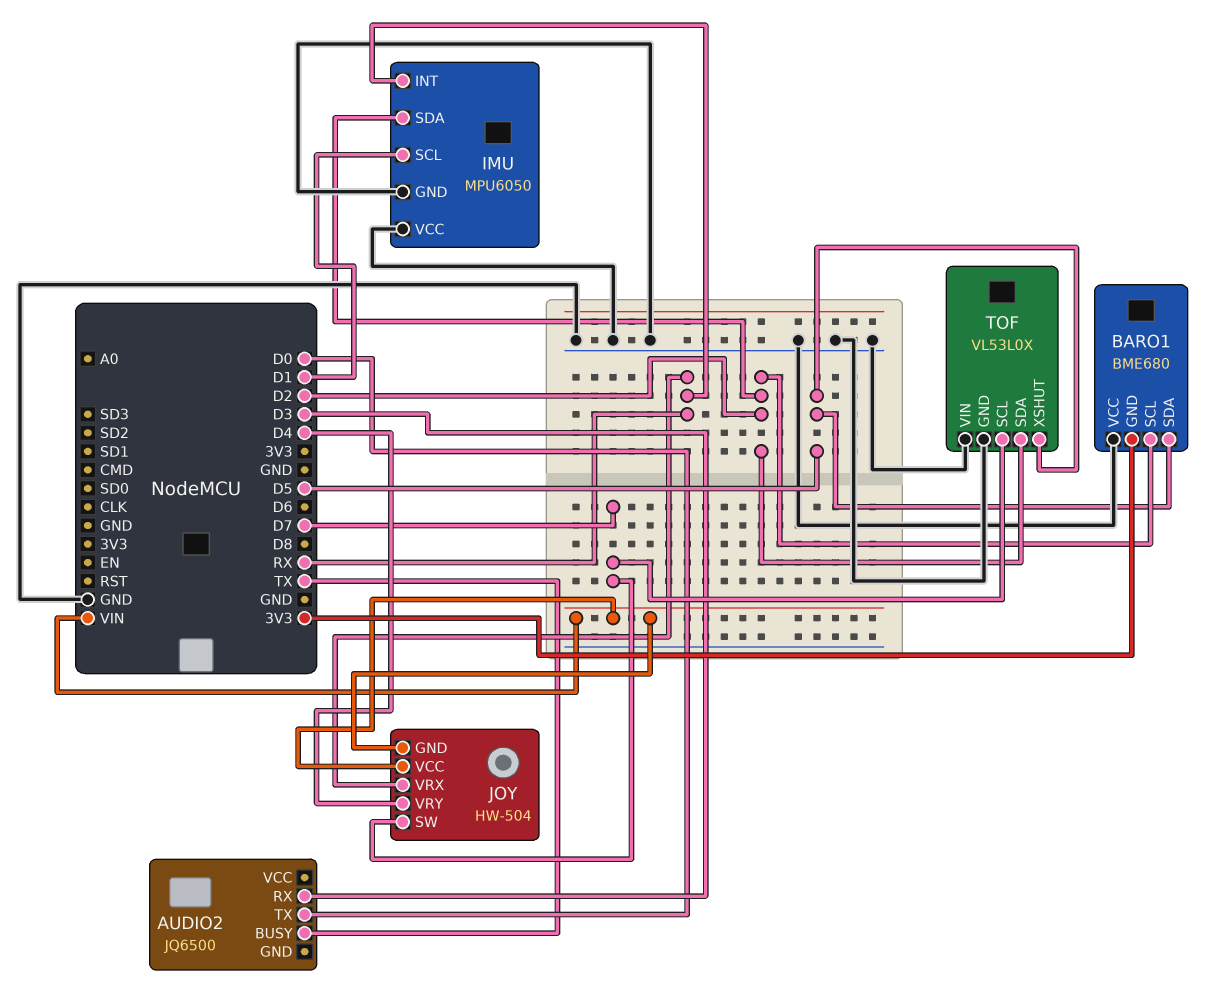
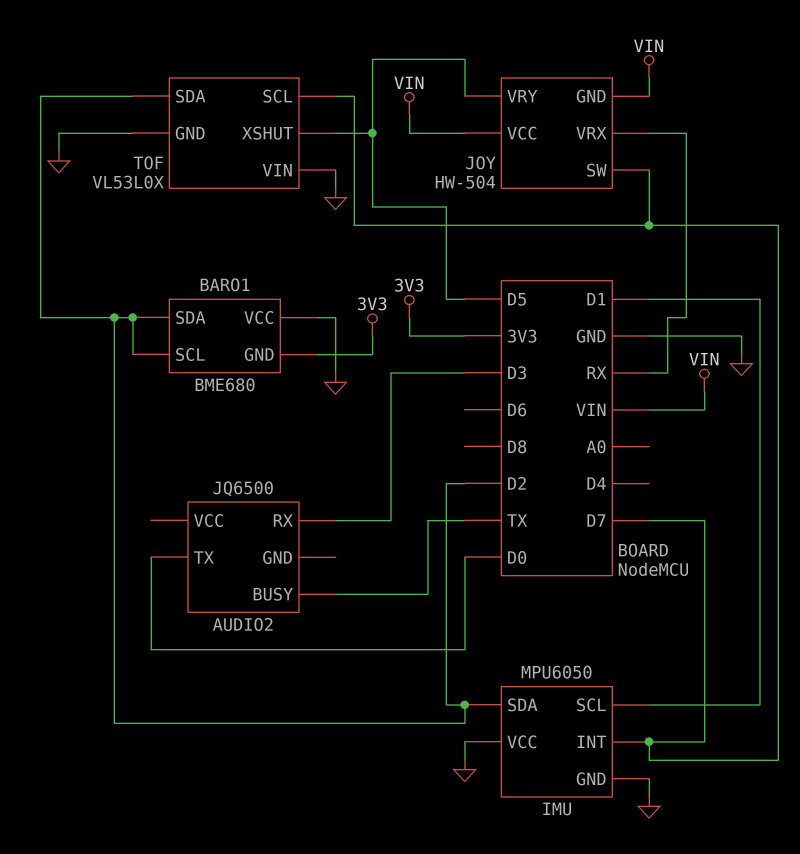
BARO1 pin SDA: D5 -> D2
IMU pin INT: RX -> D7
JOY pin VRY: D4 -> D5

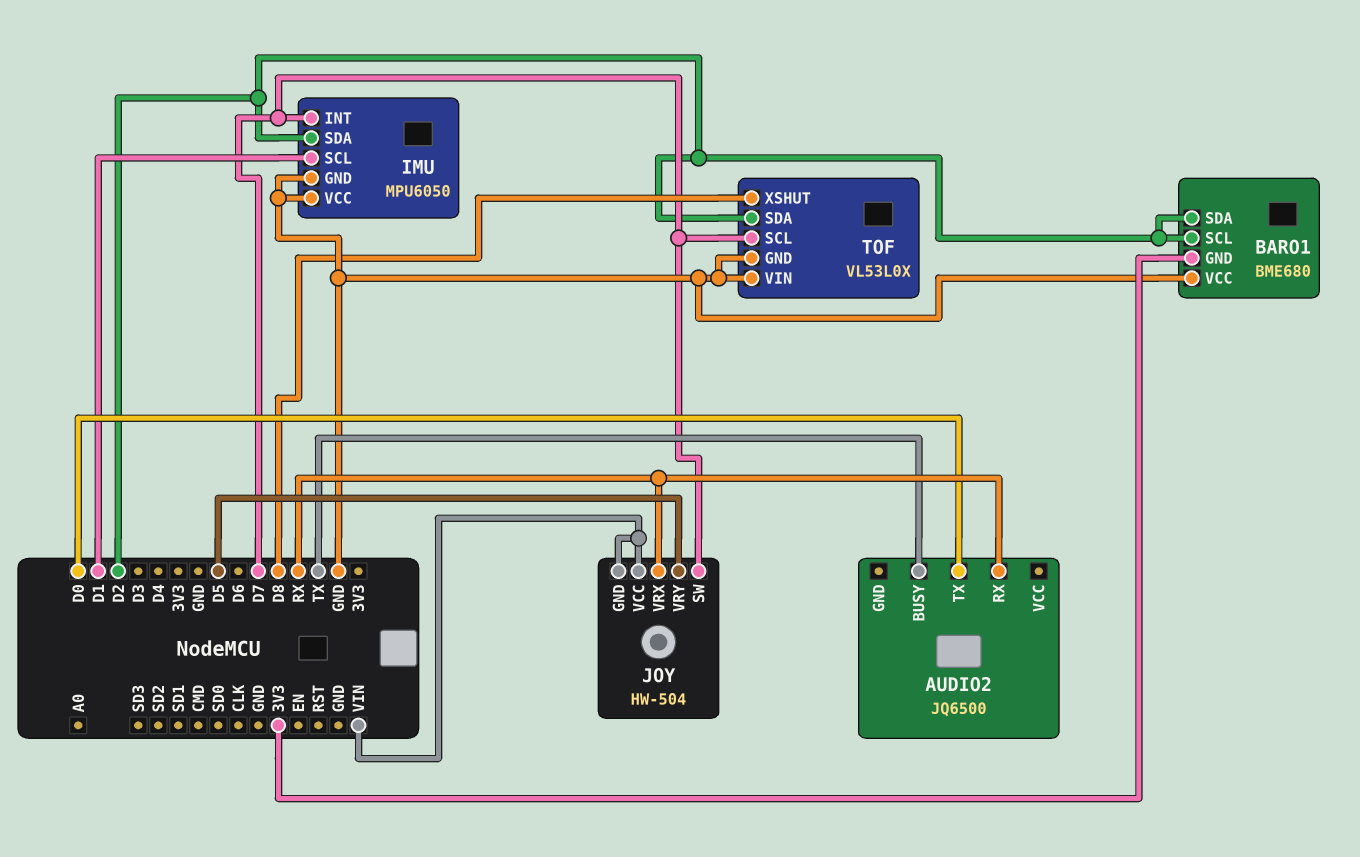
AUDIO2 pin RX: D3 -> RX
TOF pin XSHUT: D5 -> D8

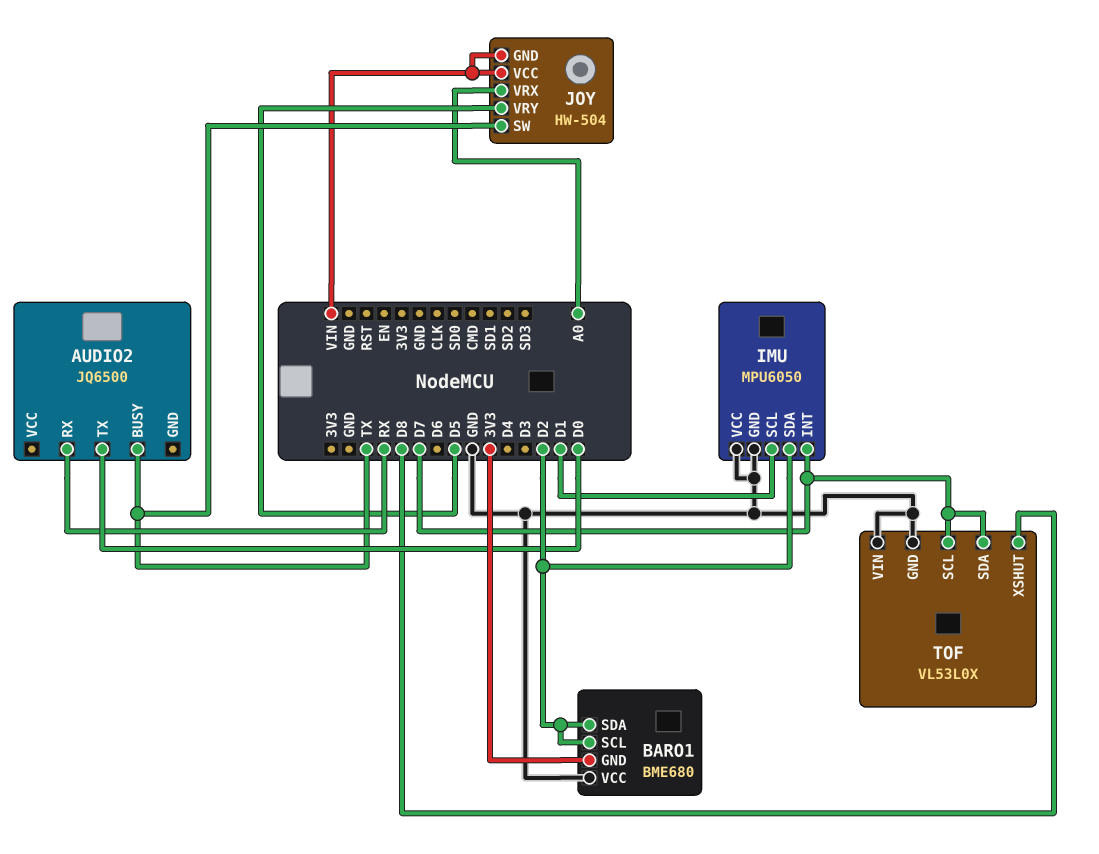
JOY pin SW: D7 -> TX
JOY pin VRX: RX -> A0
TOF pin SDA: D2 -> D7

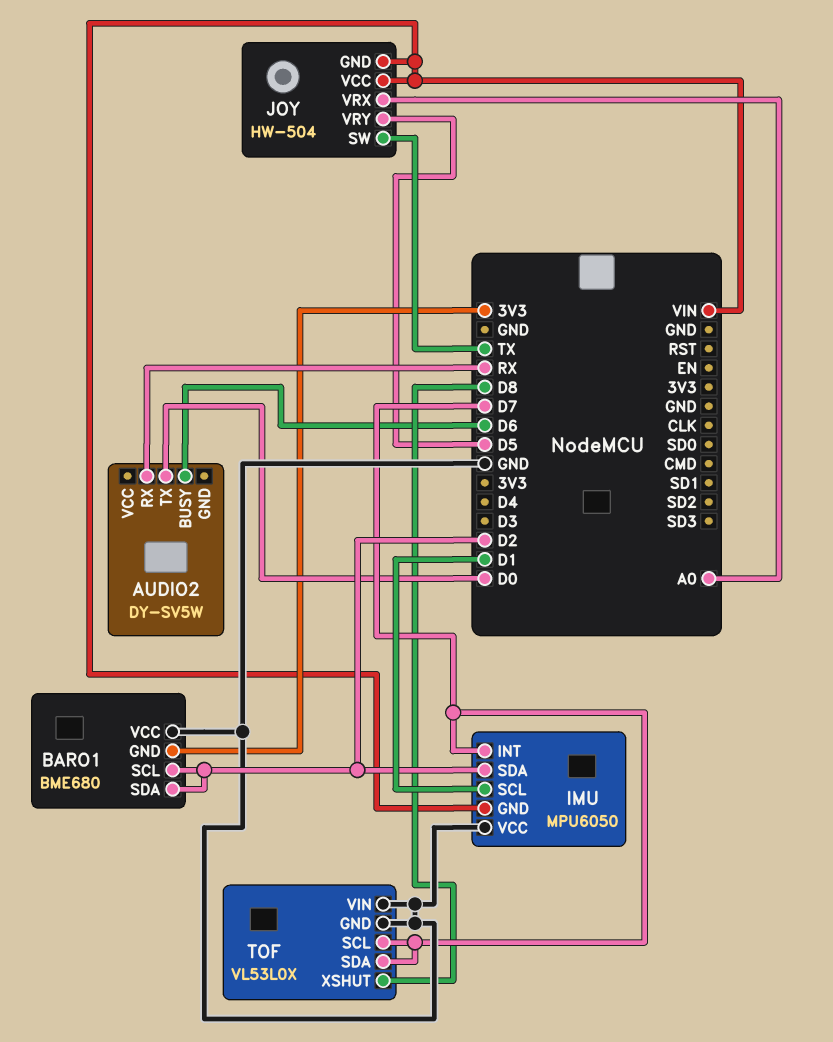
AUDIO2: JQ6500 -> DY-SV5W
AUDIO2 pin BUSY: TX -> D6
IMU pin GND: GND -> VIN

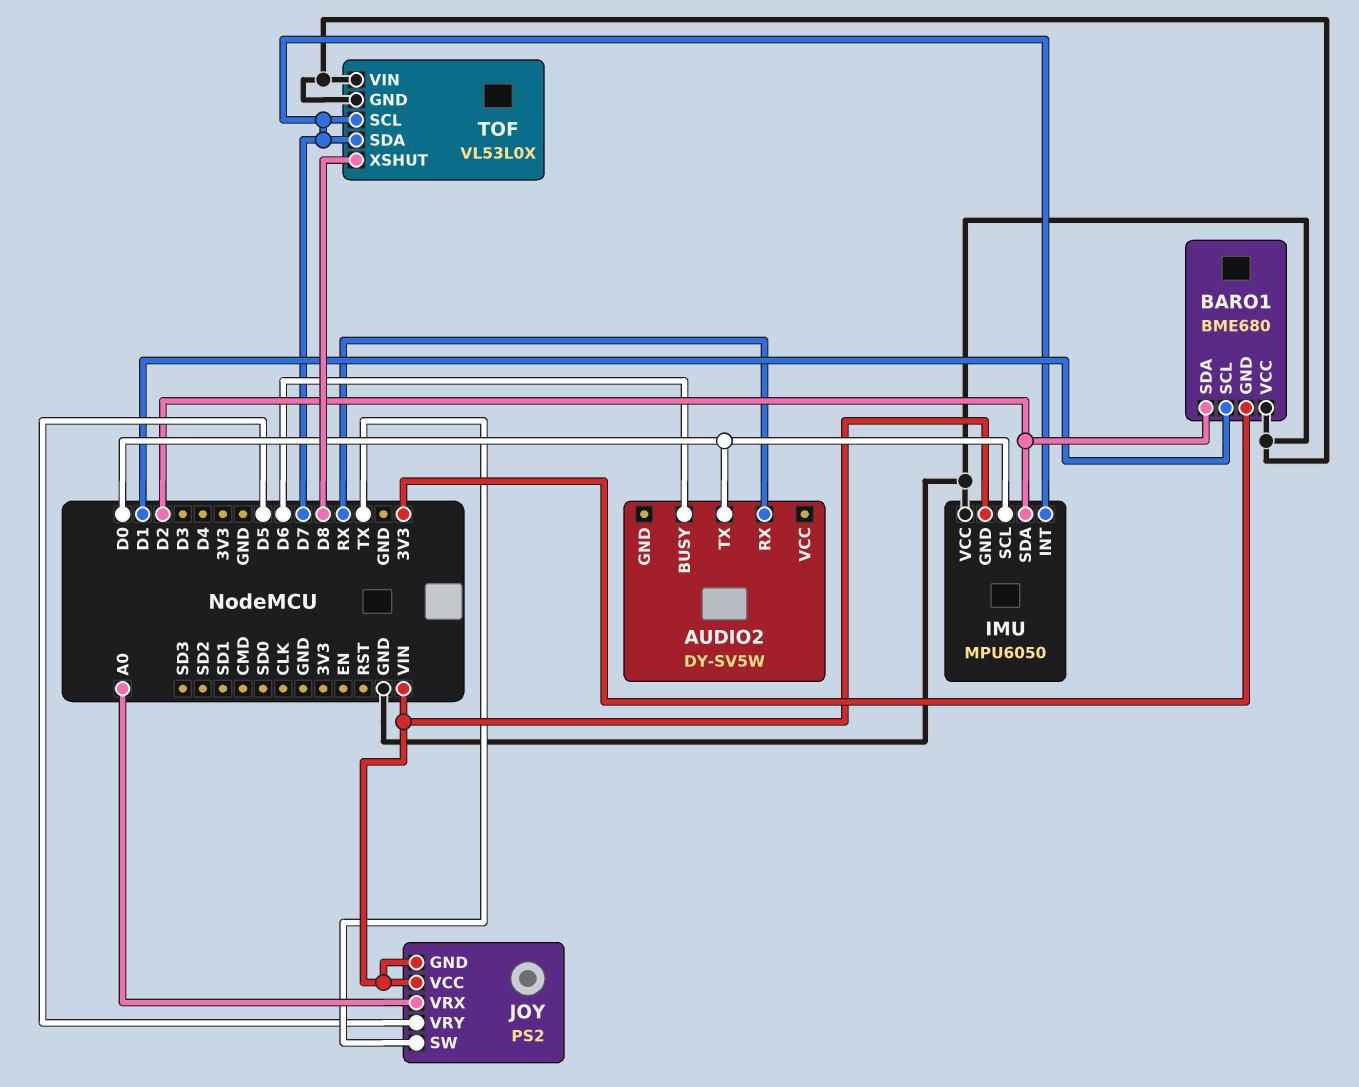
BARO1 pin SCL: D2 -> D1
IMU pin SCL: D1 -> D0
JOY: HW-504 -> PS2

